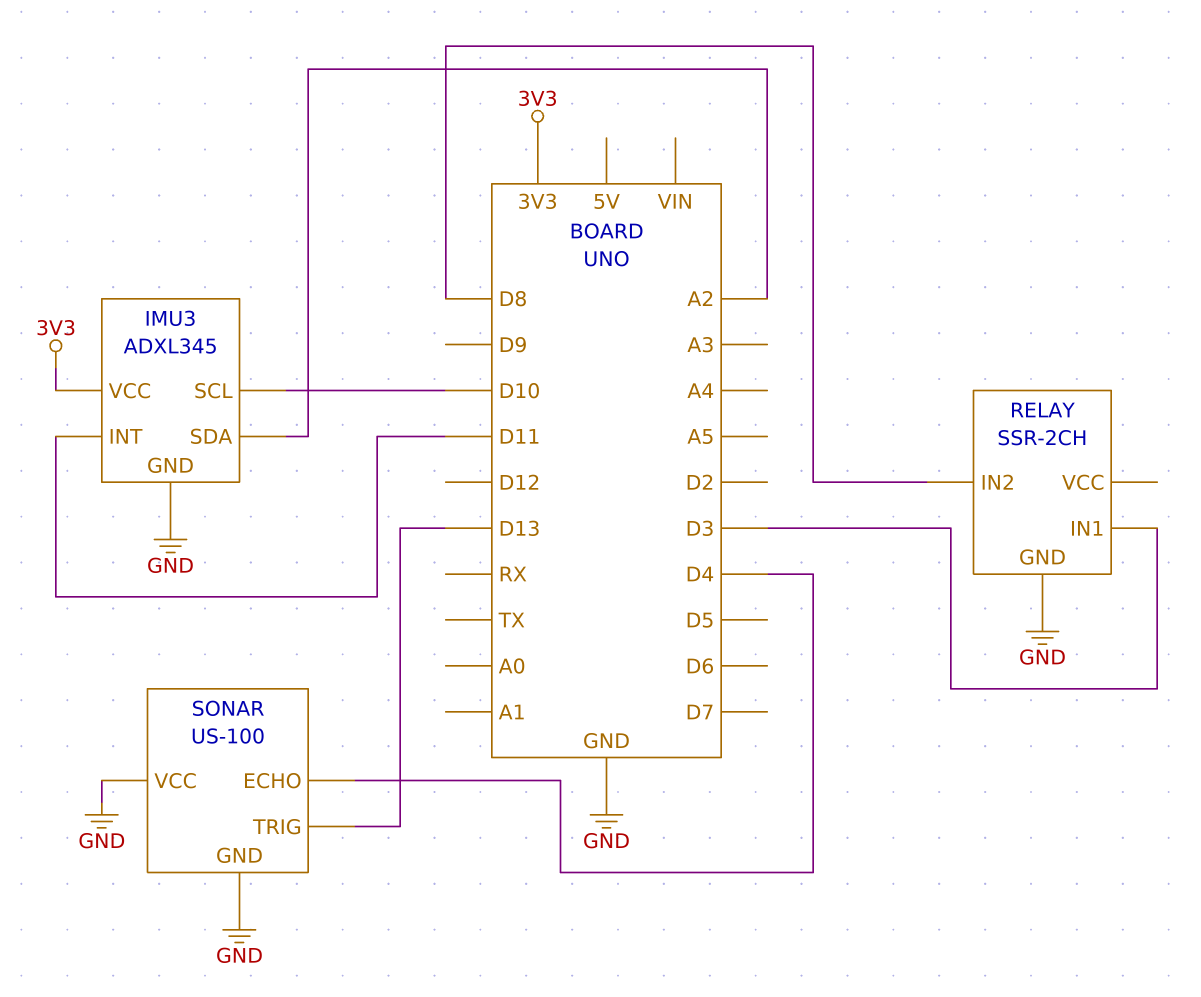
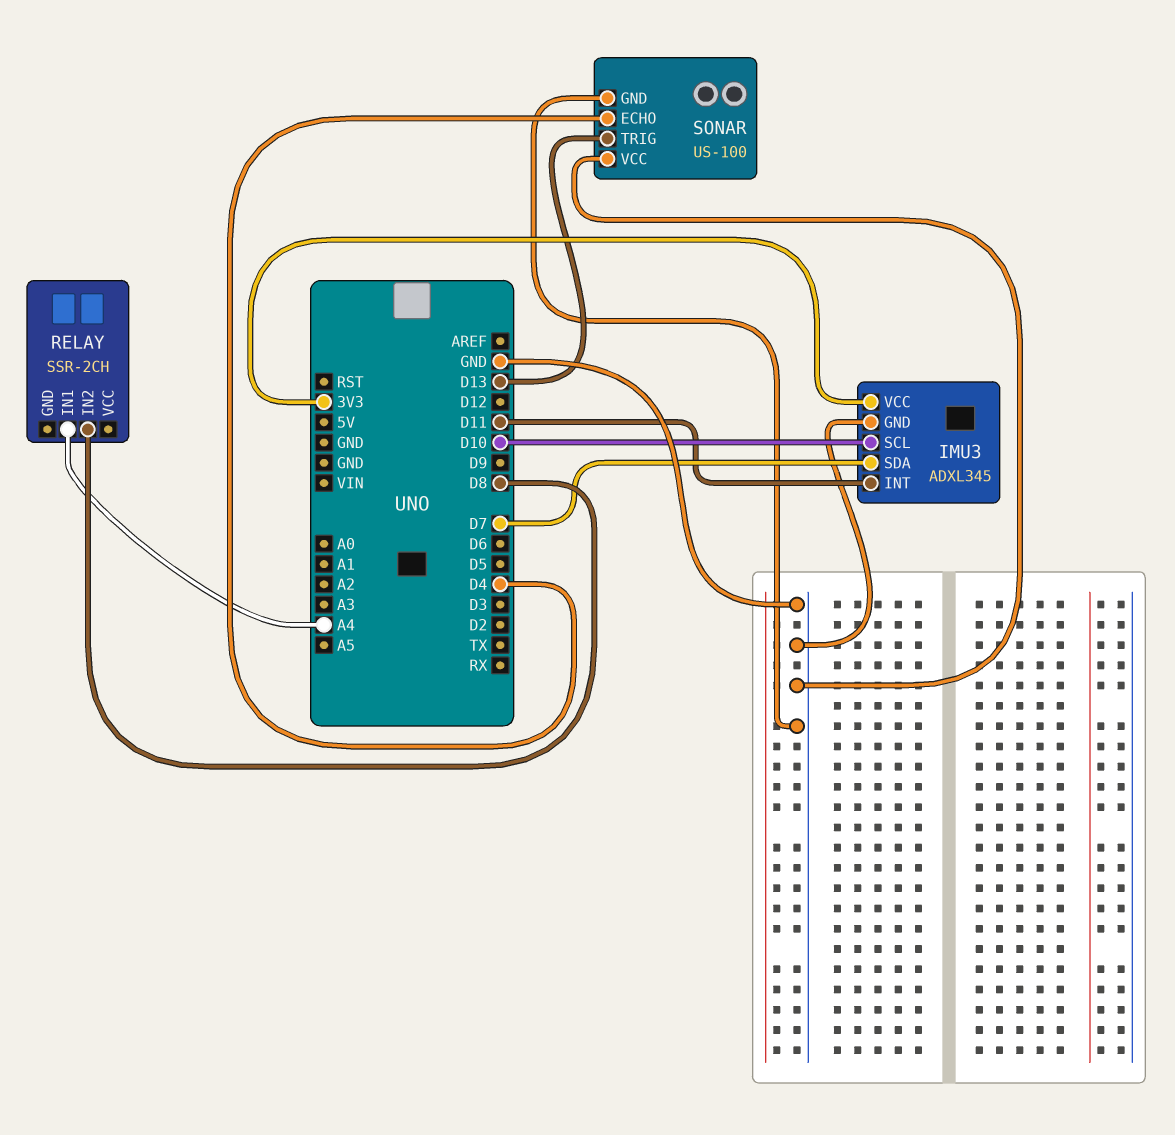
IMU3 pin SDA: A2 -> D7
RELAY pin GND: GND -> none
RELAY pin IN1: D3 -> A4

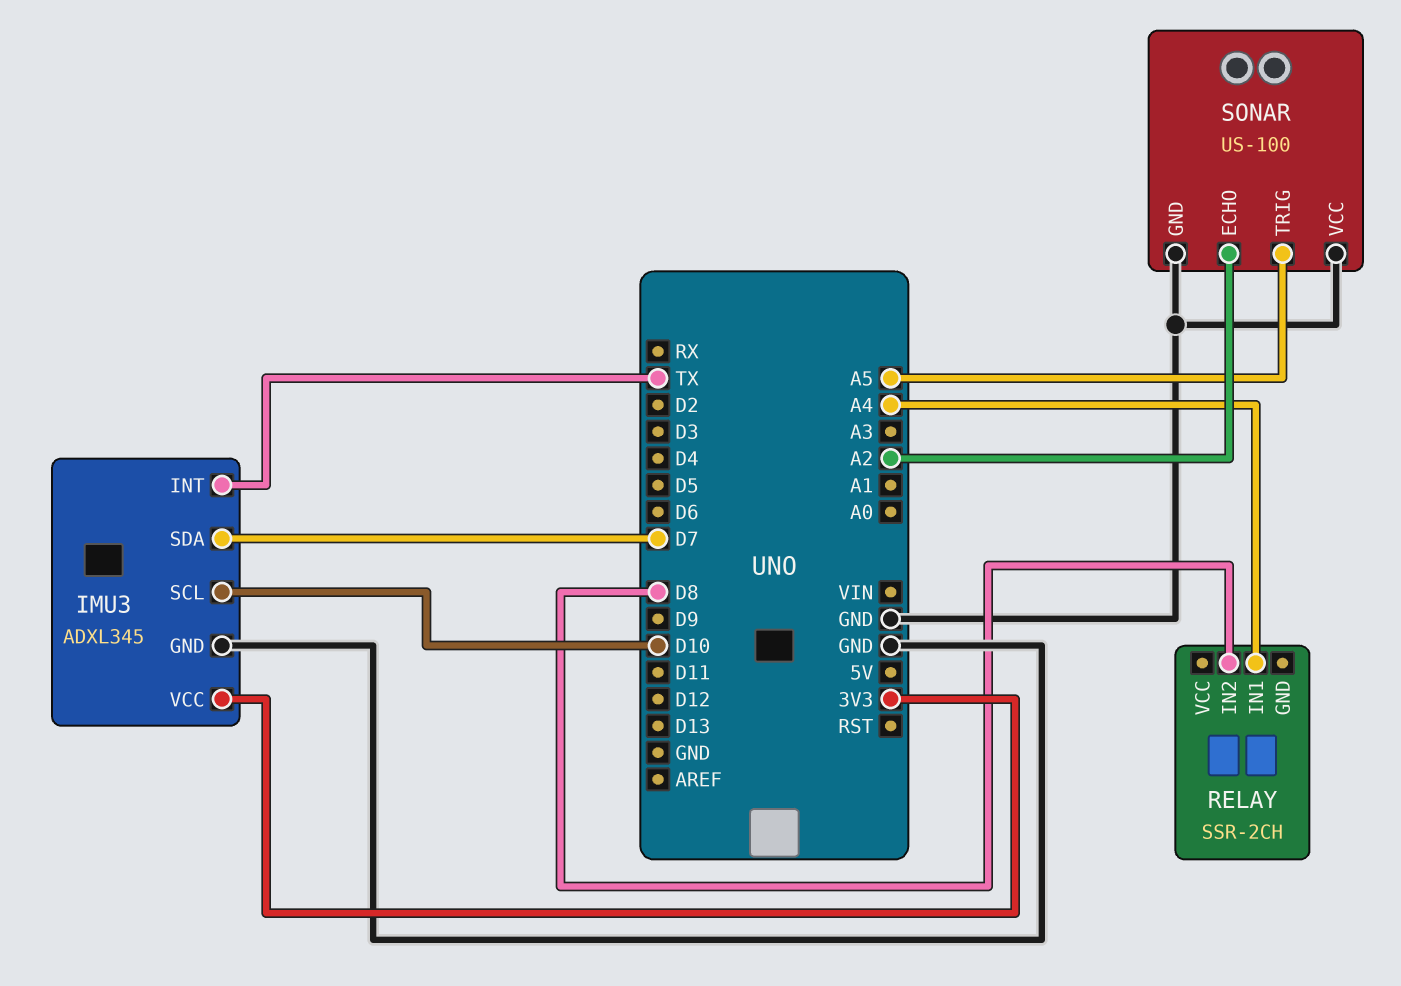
IMU3 pin INT: D11 -> TX
SONAR pin ECHO: D4 -> A2
SONAR pin TRIG: D13 -> A5

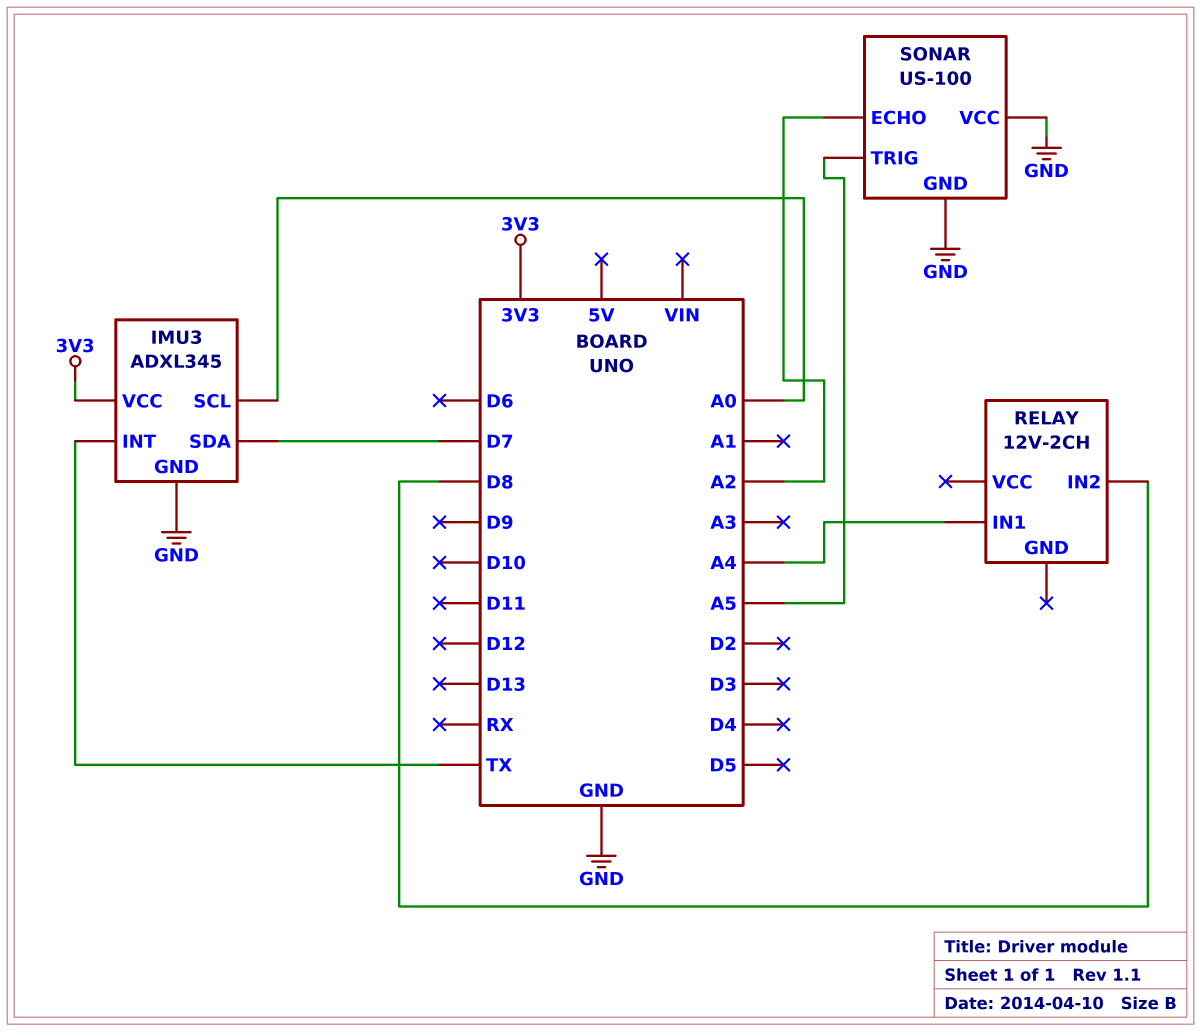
IMU3 pin SCL: D10 -> A0
RELAY: SSR-2CH -> 12V-2CH

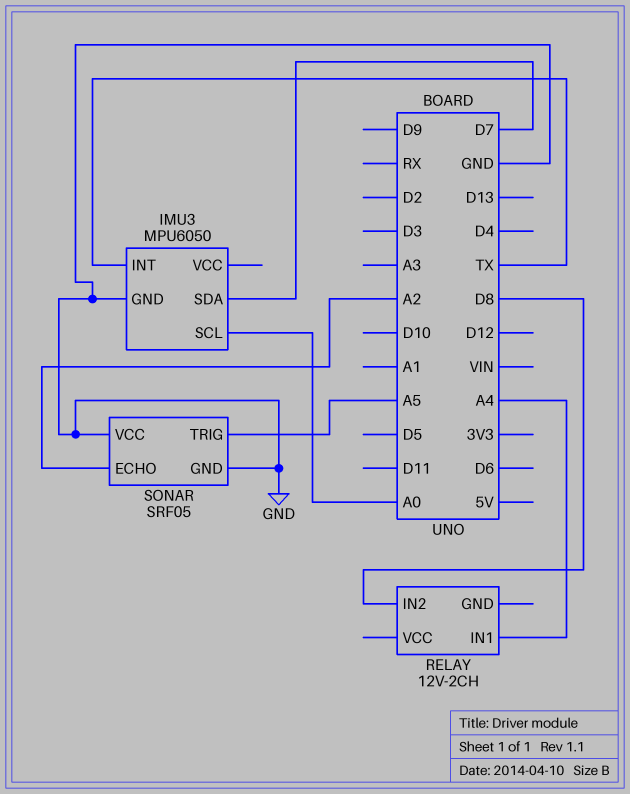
IMU3: ADXL345 -> MPU6050
IMU3 pin VCC: 3V3 -> none
SONAR: US-100 -> SRF05

